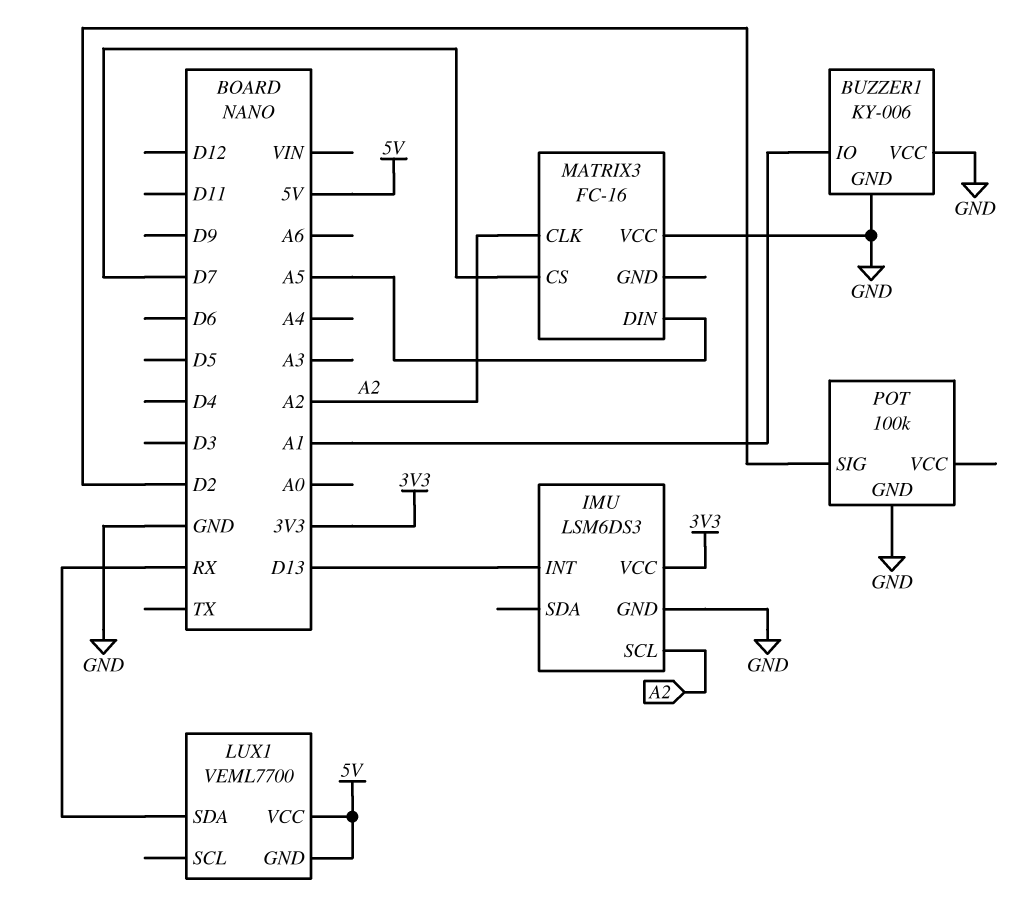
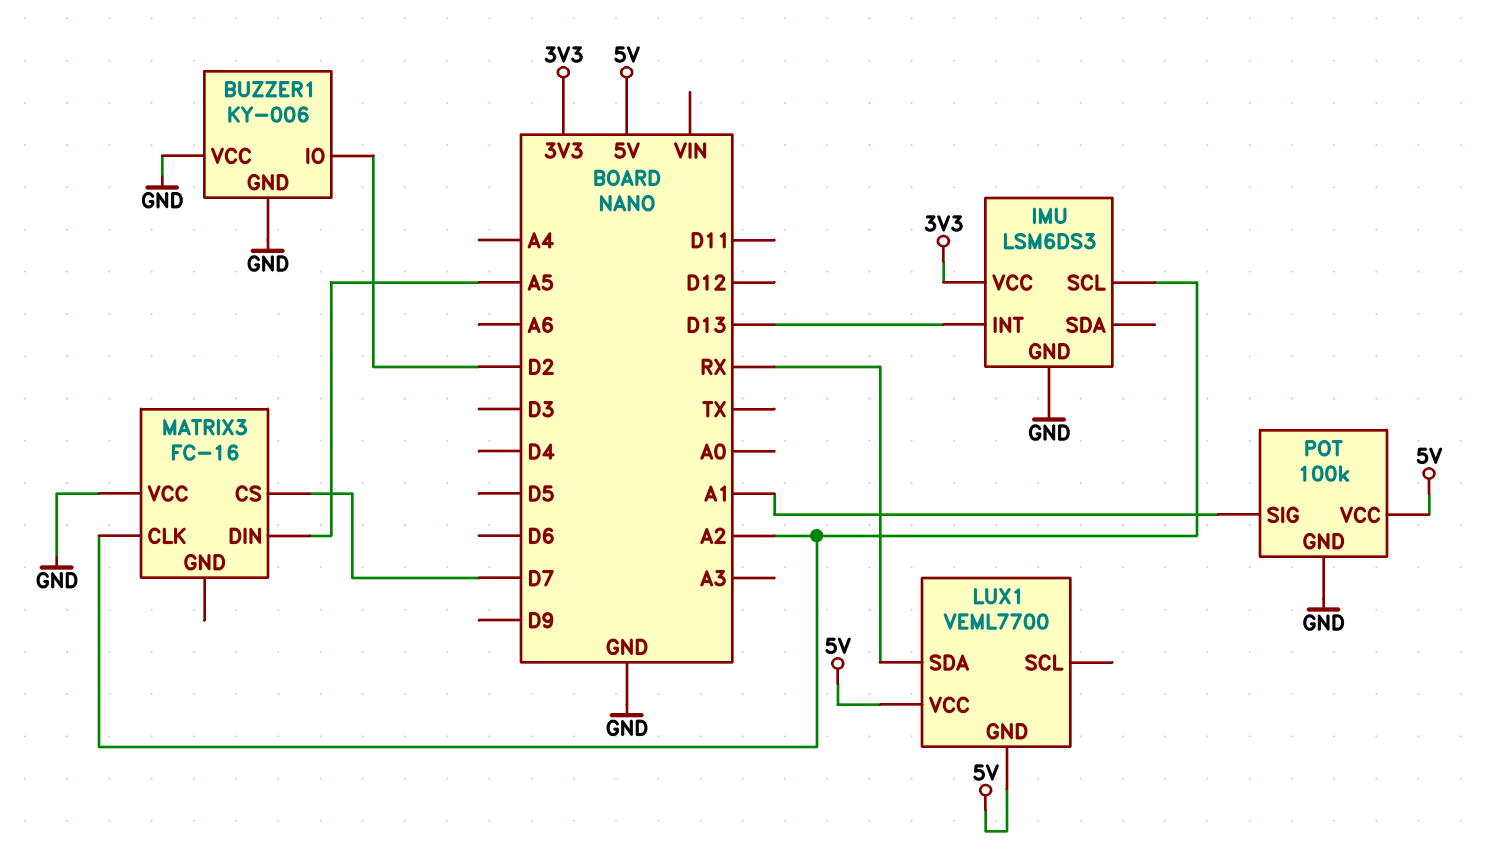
BUZZER1 pin IO: A1 -> D2
POT pin SIG: D2 -> A1
POT pin VCC: none -> 5V

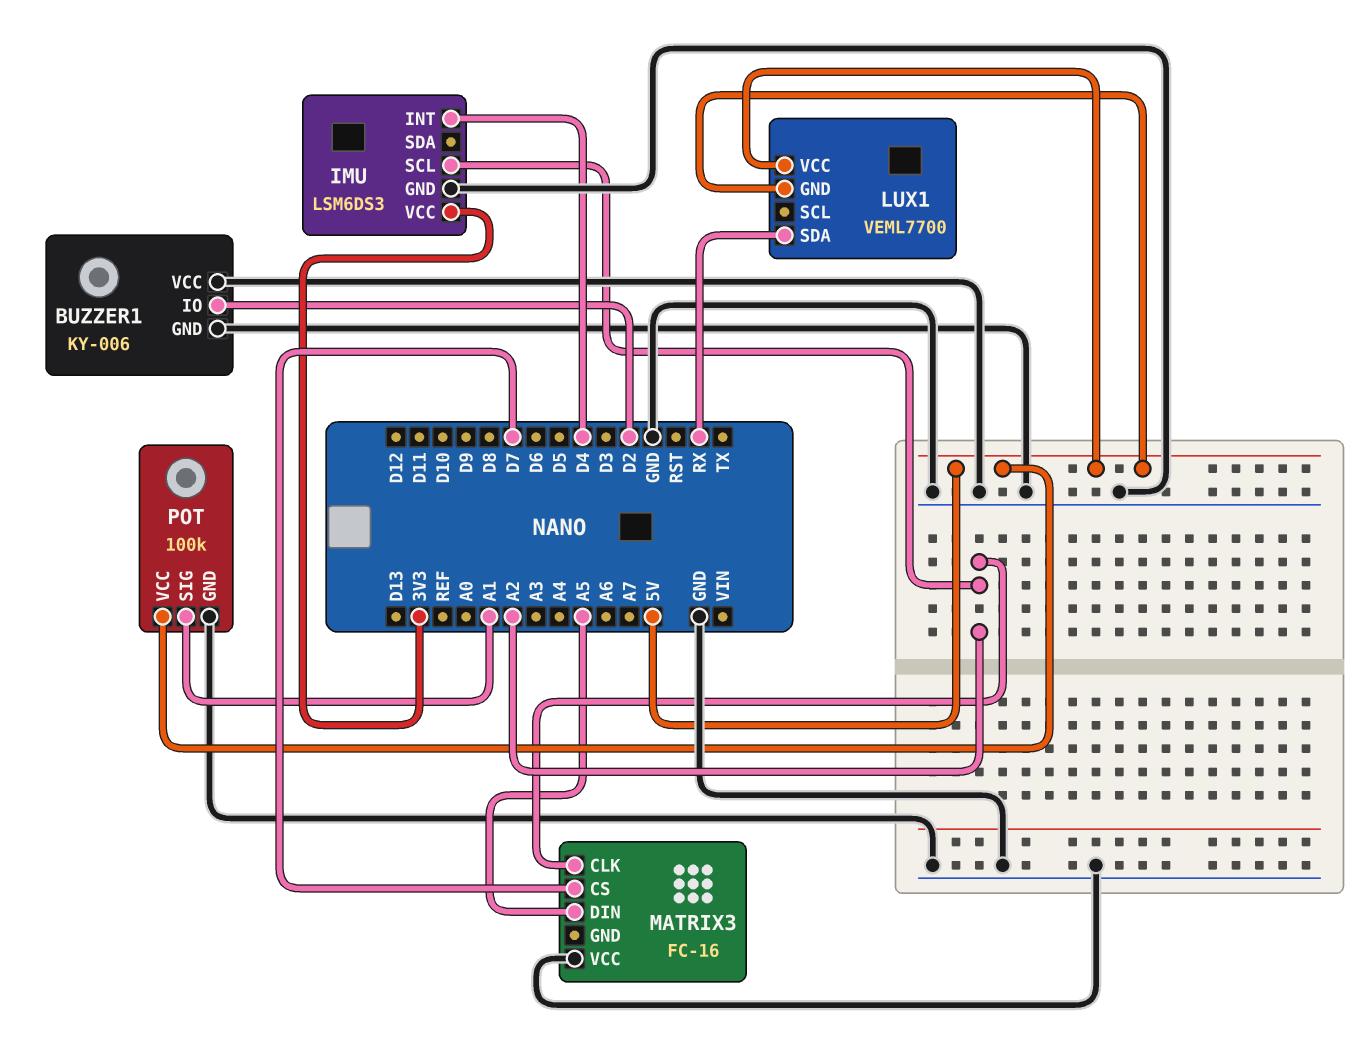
IMU pin INT: D13 -> D4

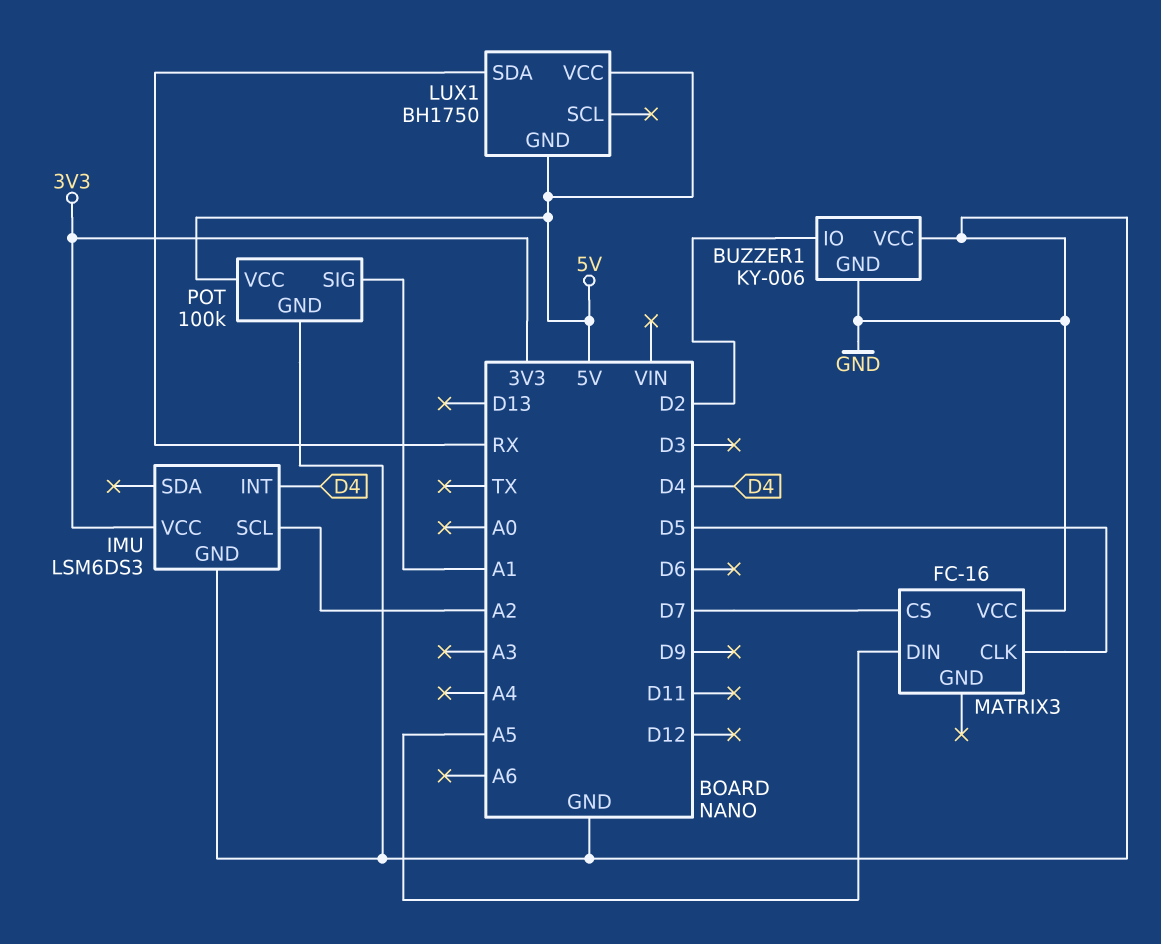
LUX1: VEML7700 -> BH1750
MATRIX3 pin CLK: A2 -> D5

